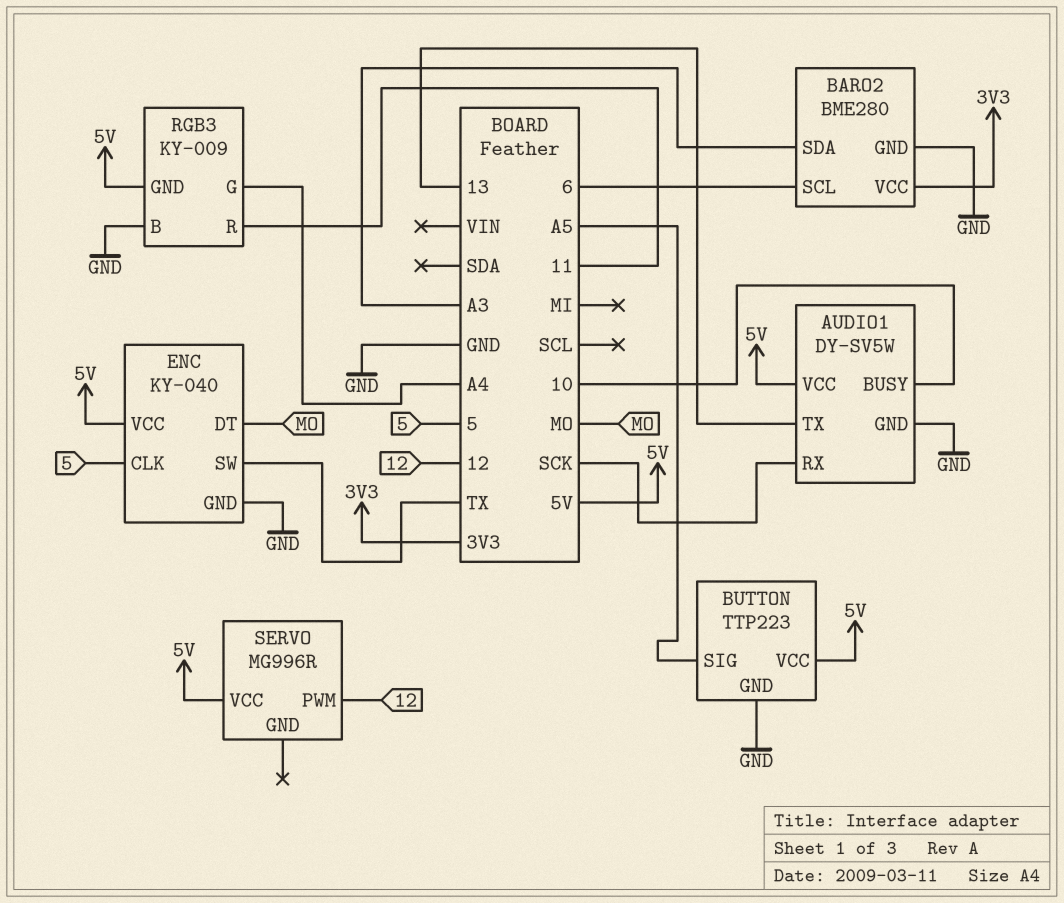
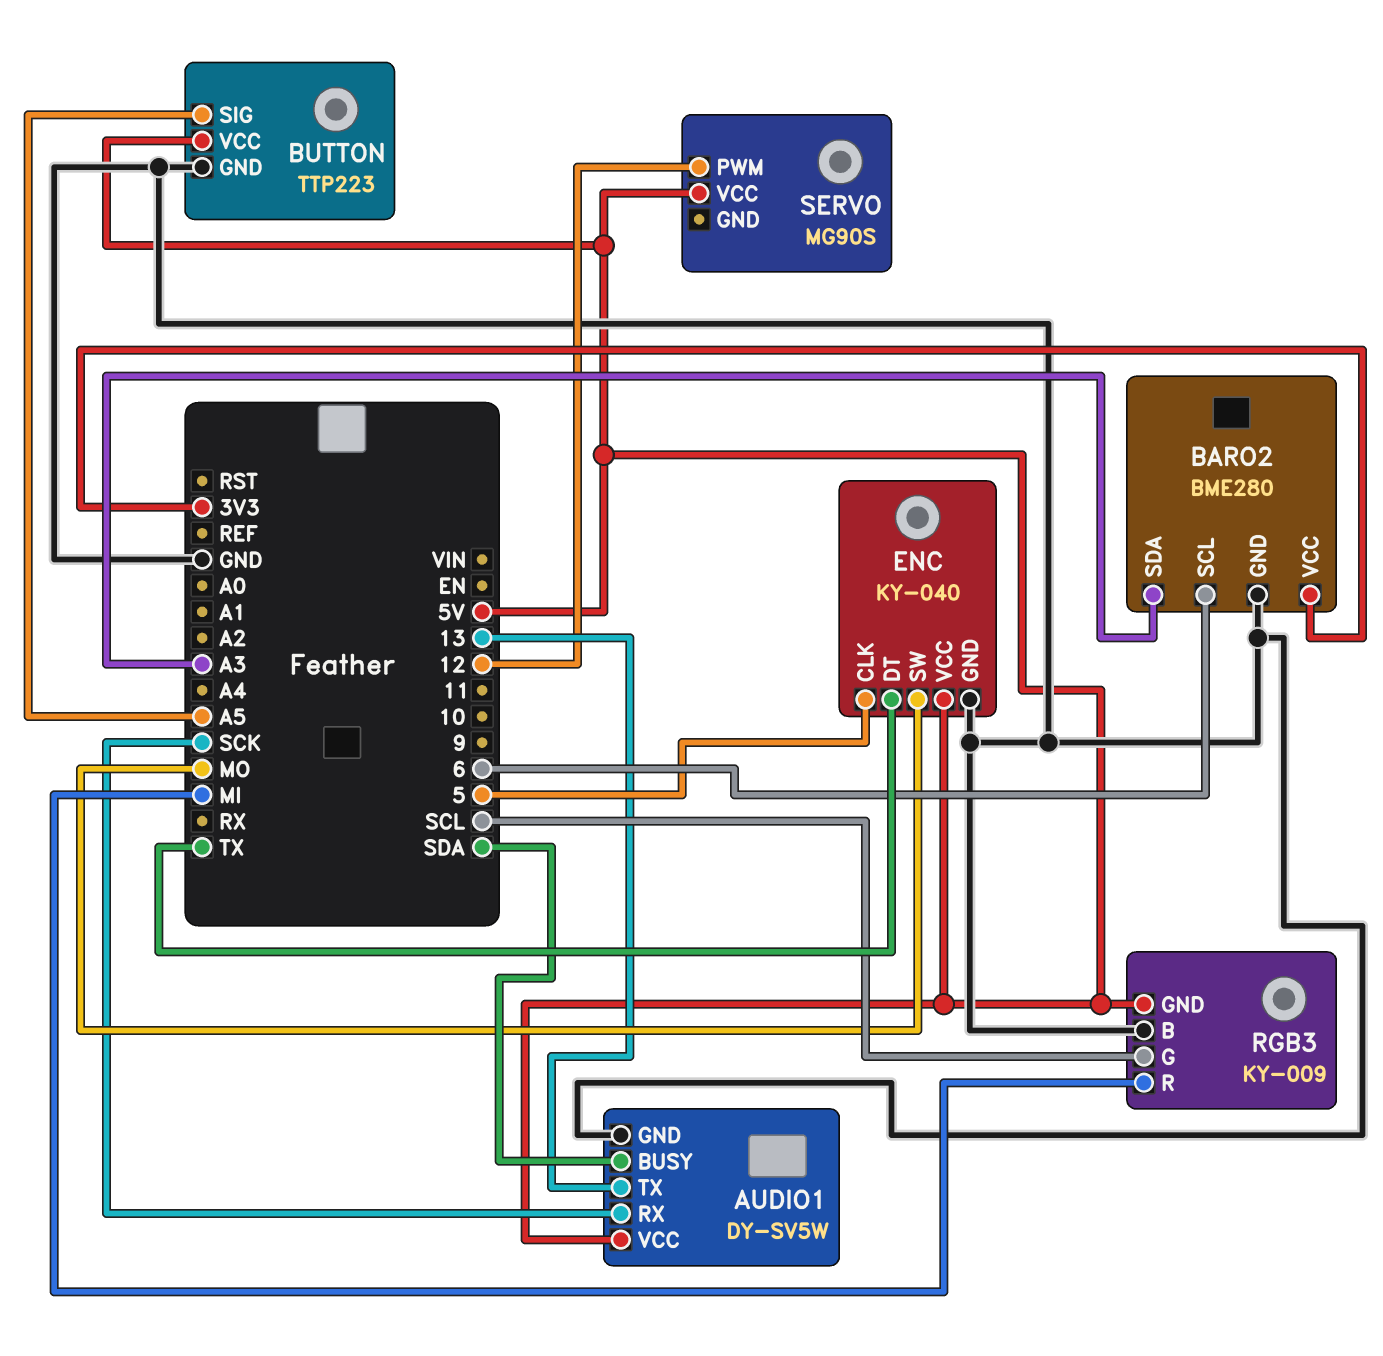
AUDIO1 pin BUSY: 10 -> SDA
ENC pin DT: MO -> TX
ENC pin SW: TX -> MO
RGB3 pin G: A4 -> SCL
RGB3 pin R: 11 -> MI
SERVO: MG996R -> MG90S

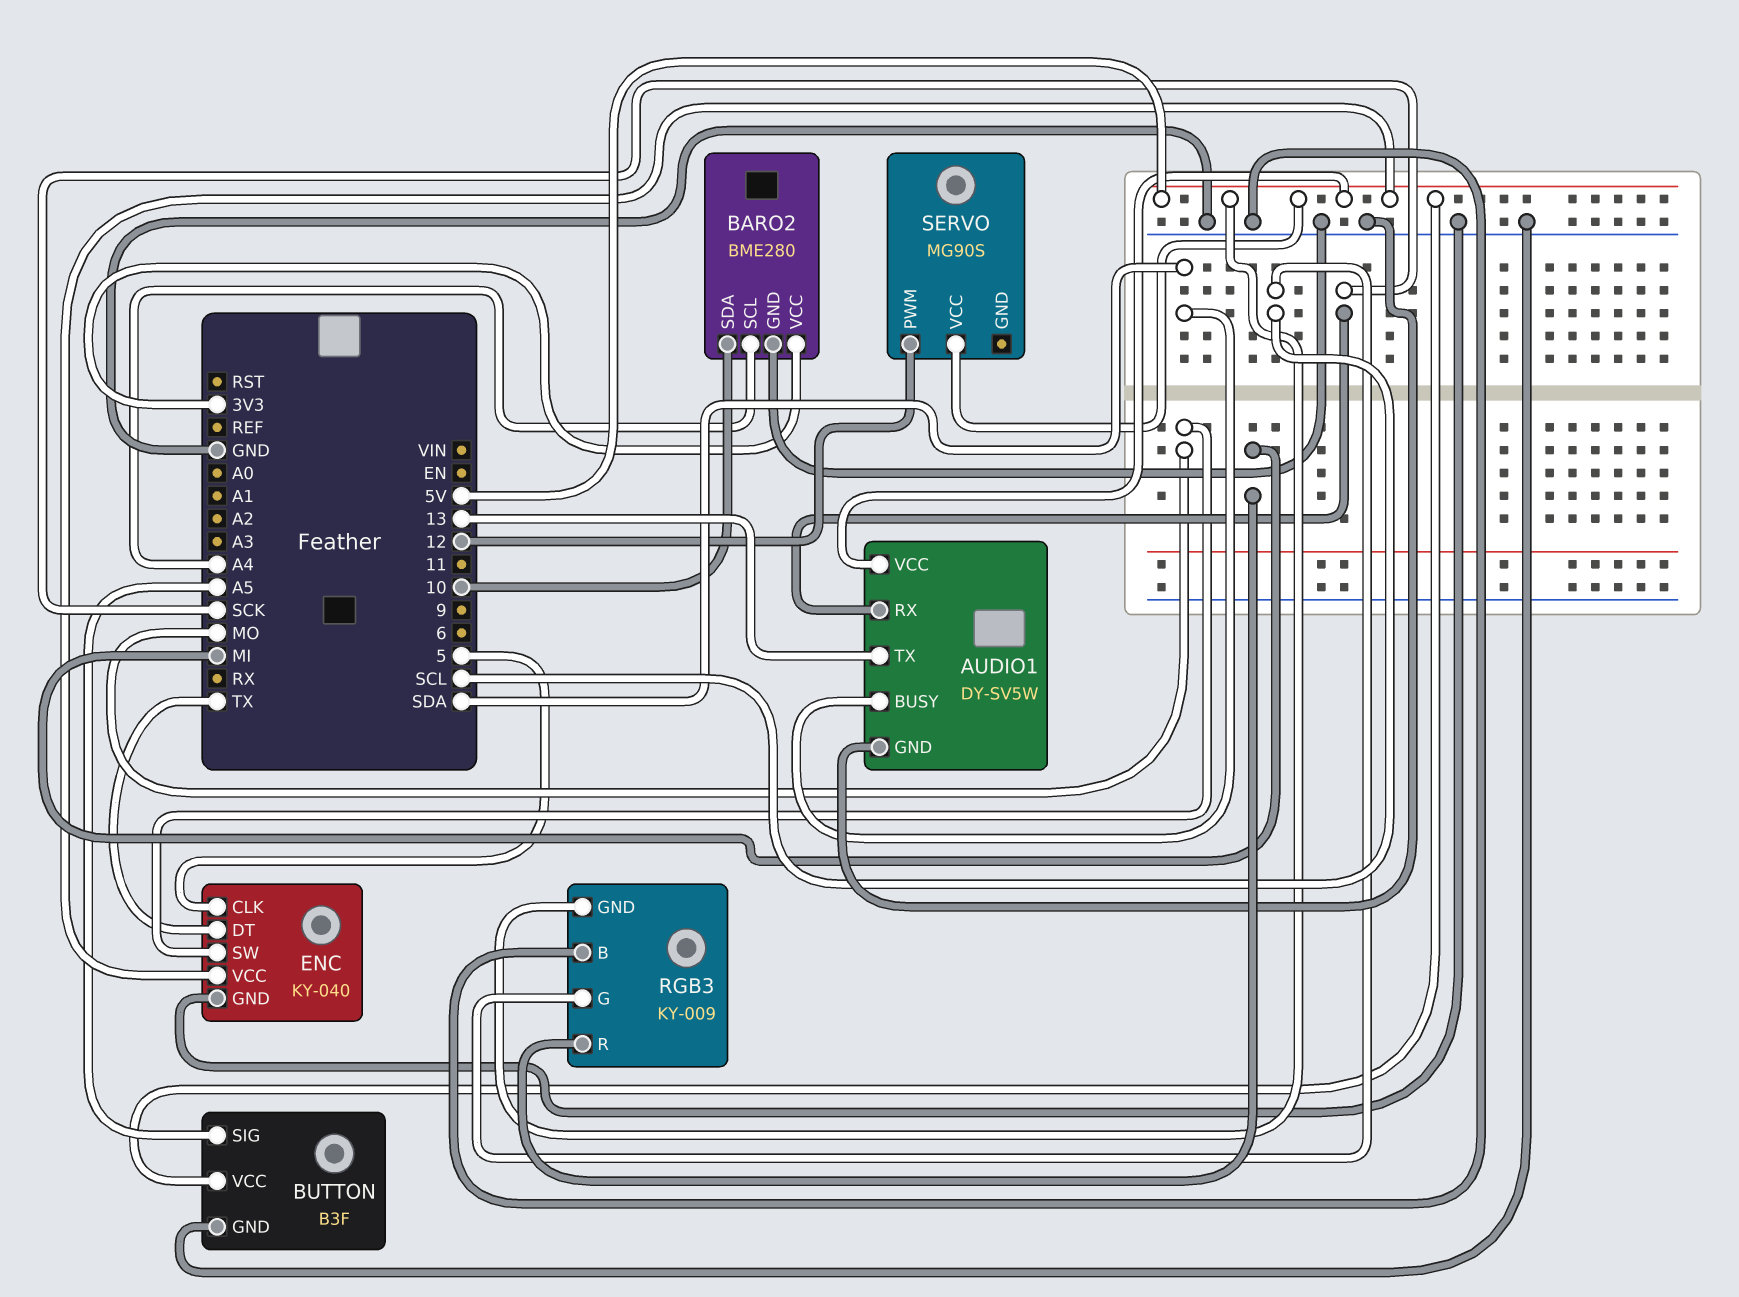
BARO2 pin SCL: 6 -> A4
BARO2 pin SDA: A3 -> 10
BUTTON: TTP223 -> B3F

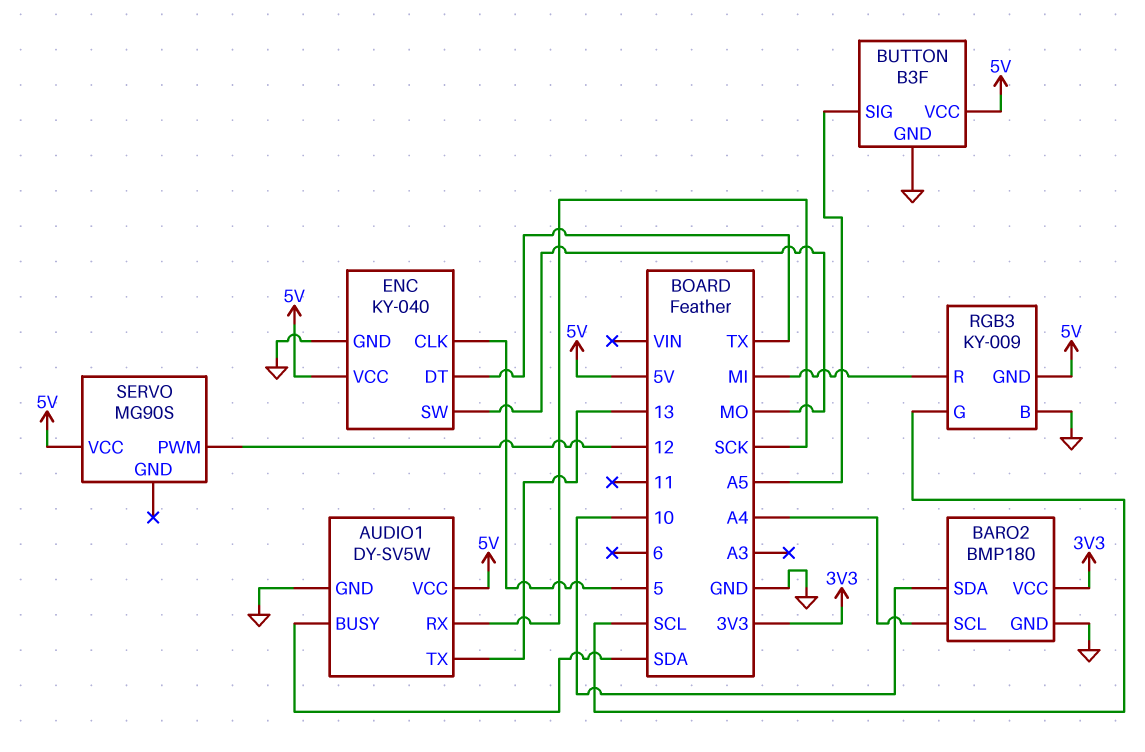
BARO2: BME280 -> BMP180

